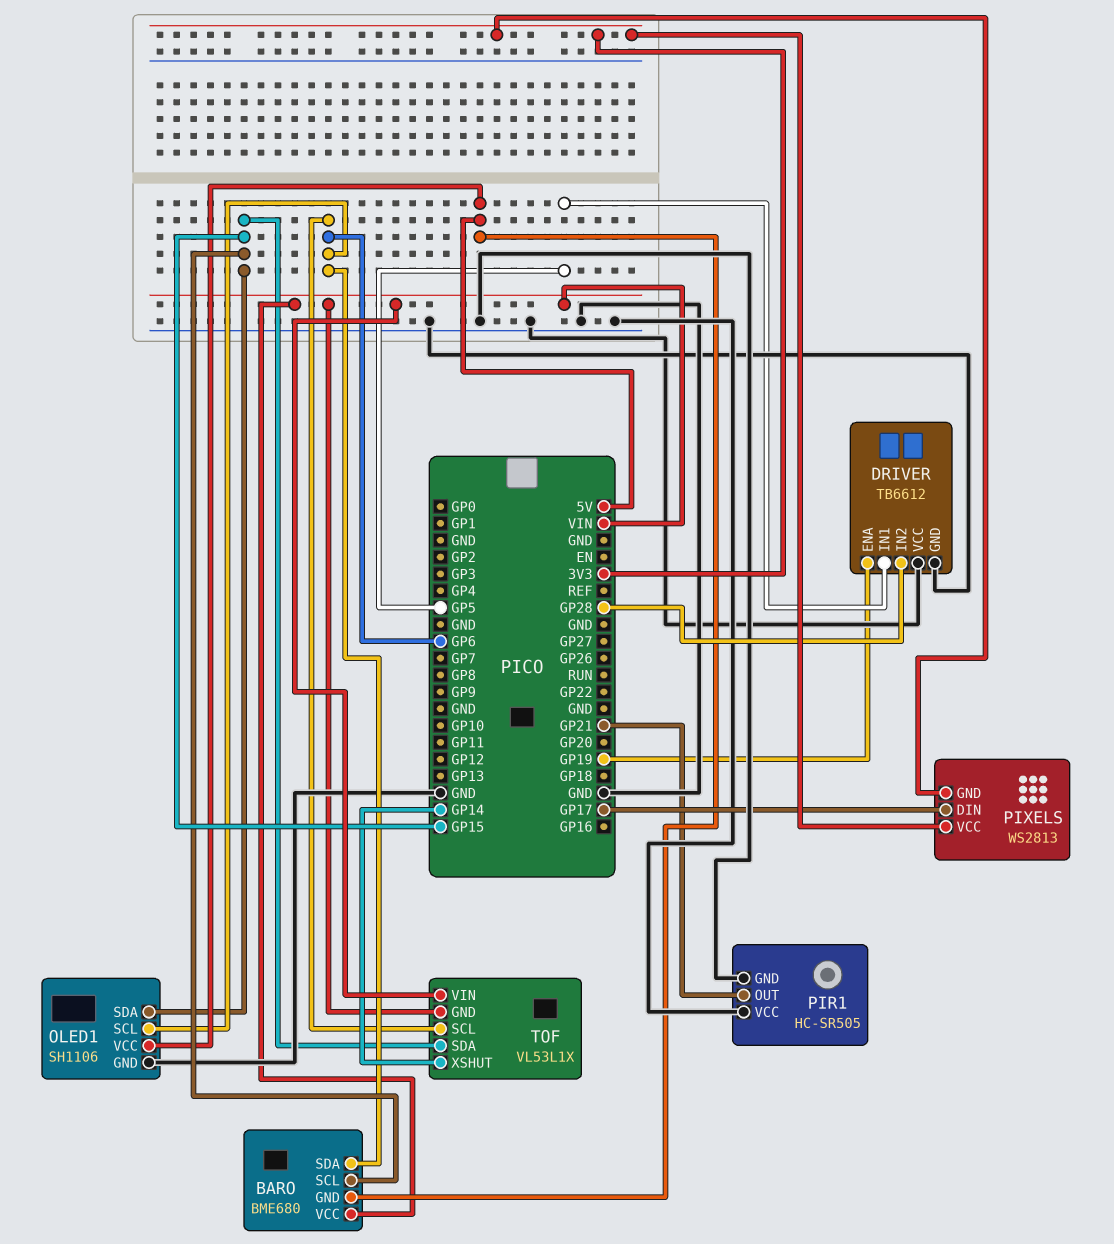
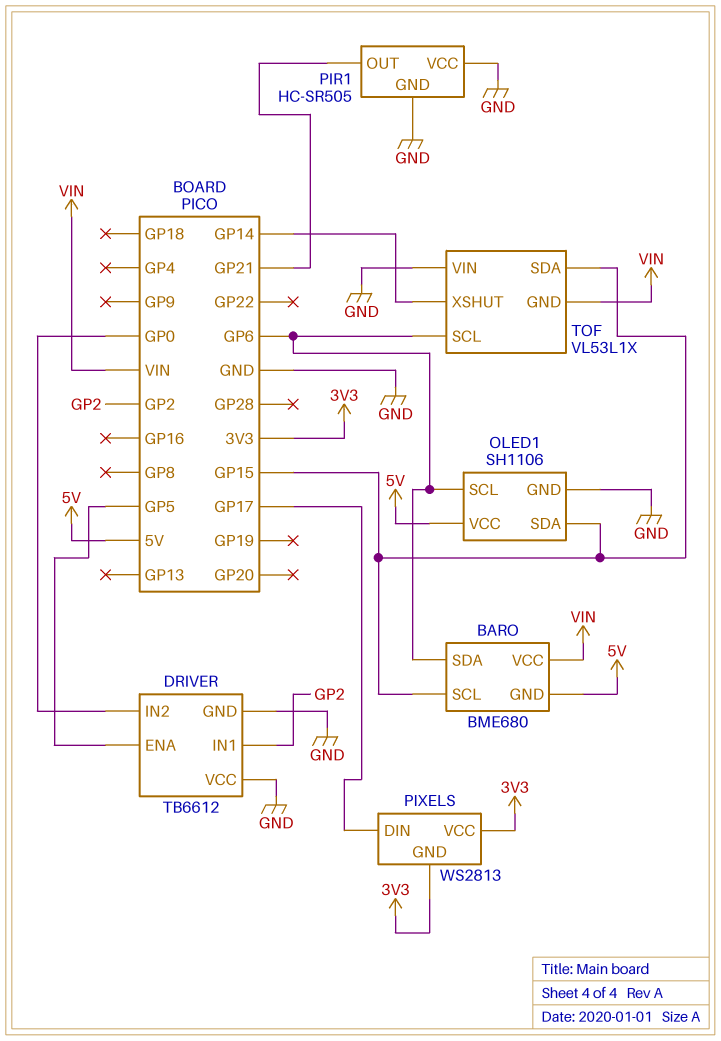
DRIVER pin ENA: GP19 -> GP5
DRIVER pin IN1: GP5 -> GP2
DRIVER pin IN2: GP28 -> GP0
TOF pin VIN: VIN -> GND

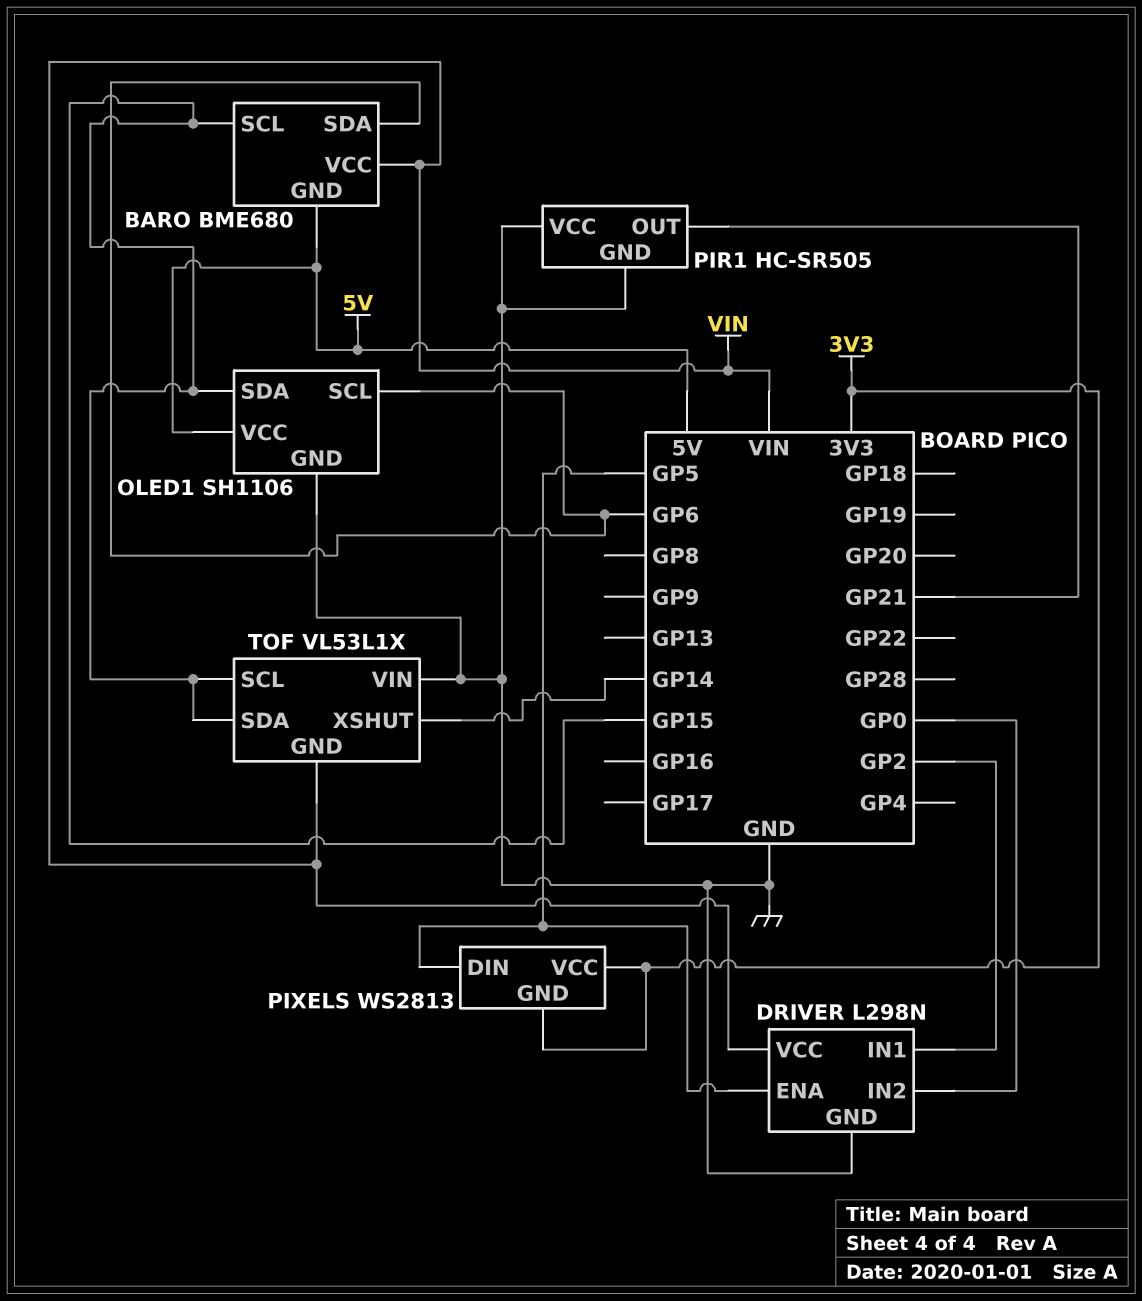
DRIVER: TB6612 -> L298N
DRIVER pin VCC: GND -> VIN
PIXELS pin DIN: GP17 -> GP5
TOF pin SCL: GP6 -> GP15

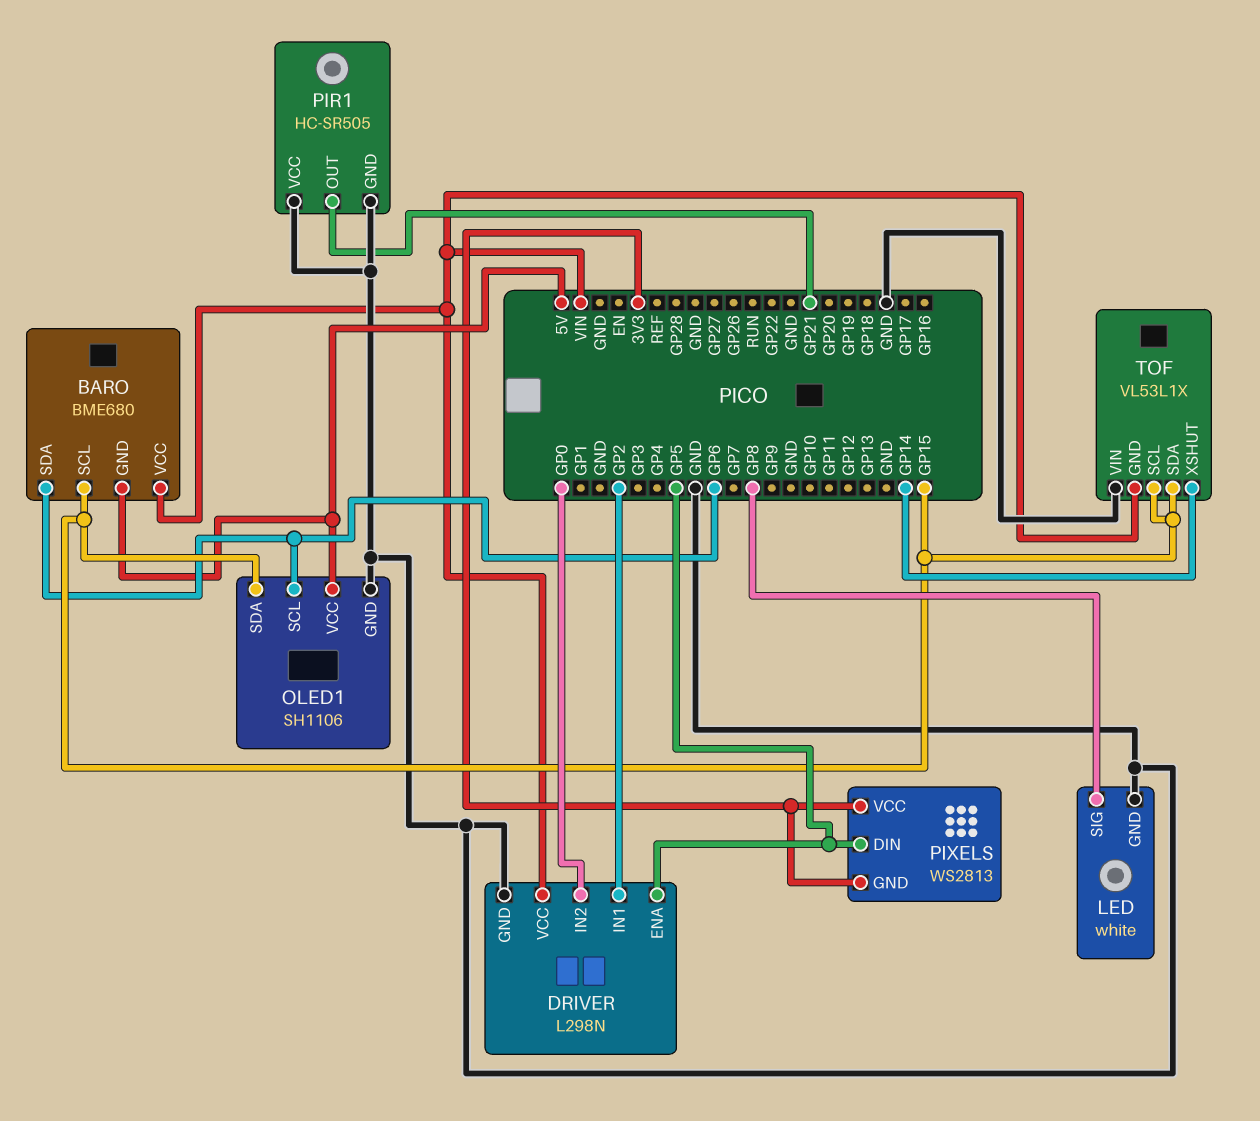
LED: none -> white
LED pin GND: none -> GND
LED pin SIG: none -> GP8

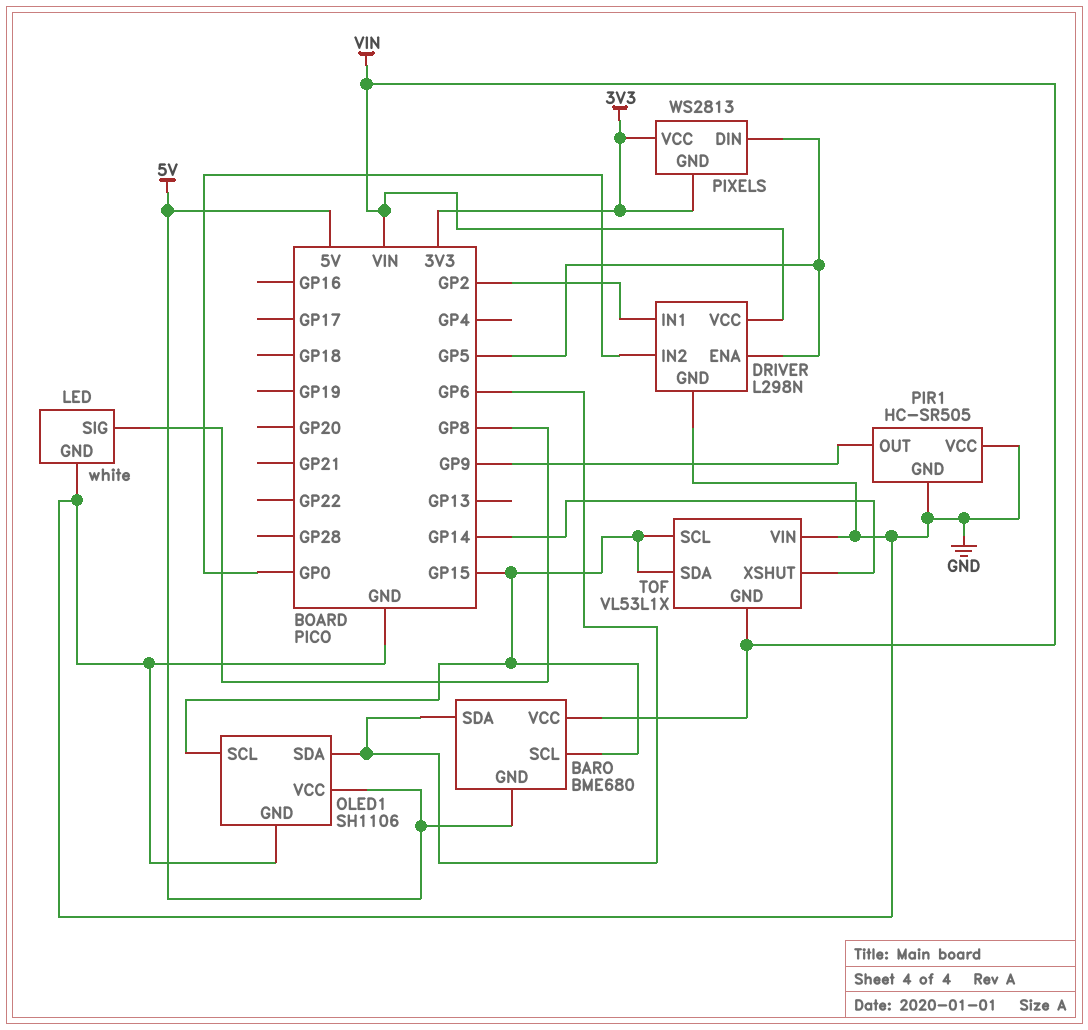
OLED1 pin SCL: GP6 -> GP15
OLED1 pin SDA: GP15 -> GP6
PIR1 pin OUT: GP21 -> GP9

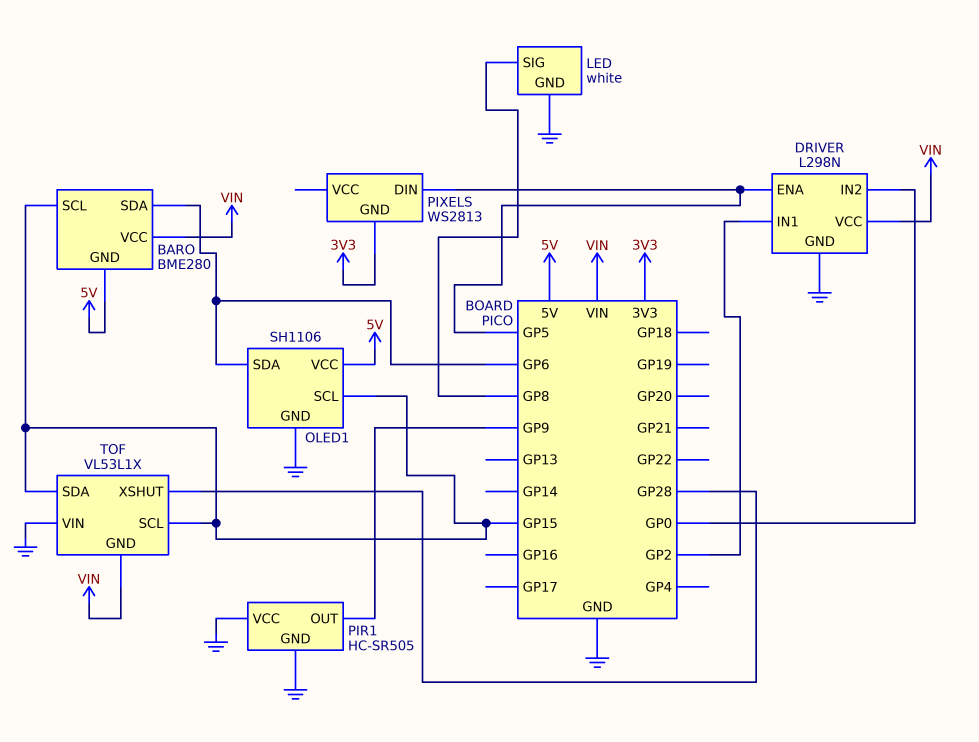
BARO: BME680 -> BME280
PIXELS pin VCC: 3V3 -> none
TOF pin XSHUT: GP14 -> GP28

